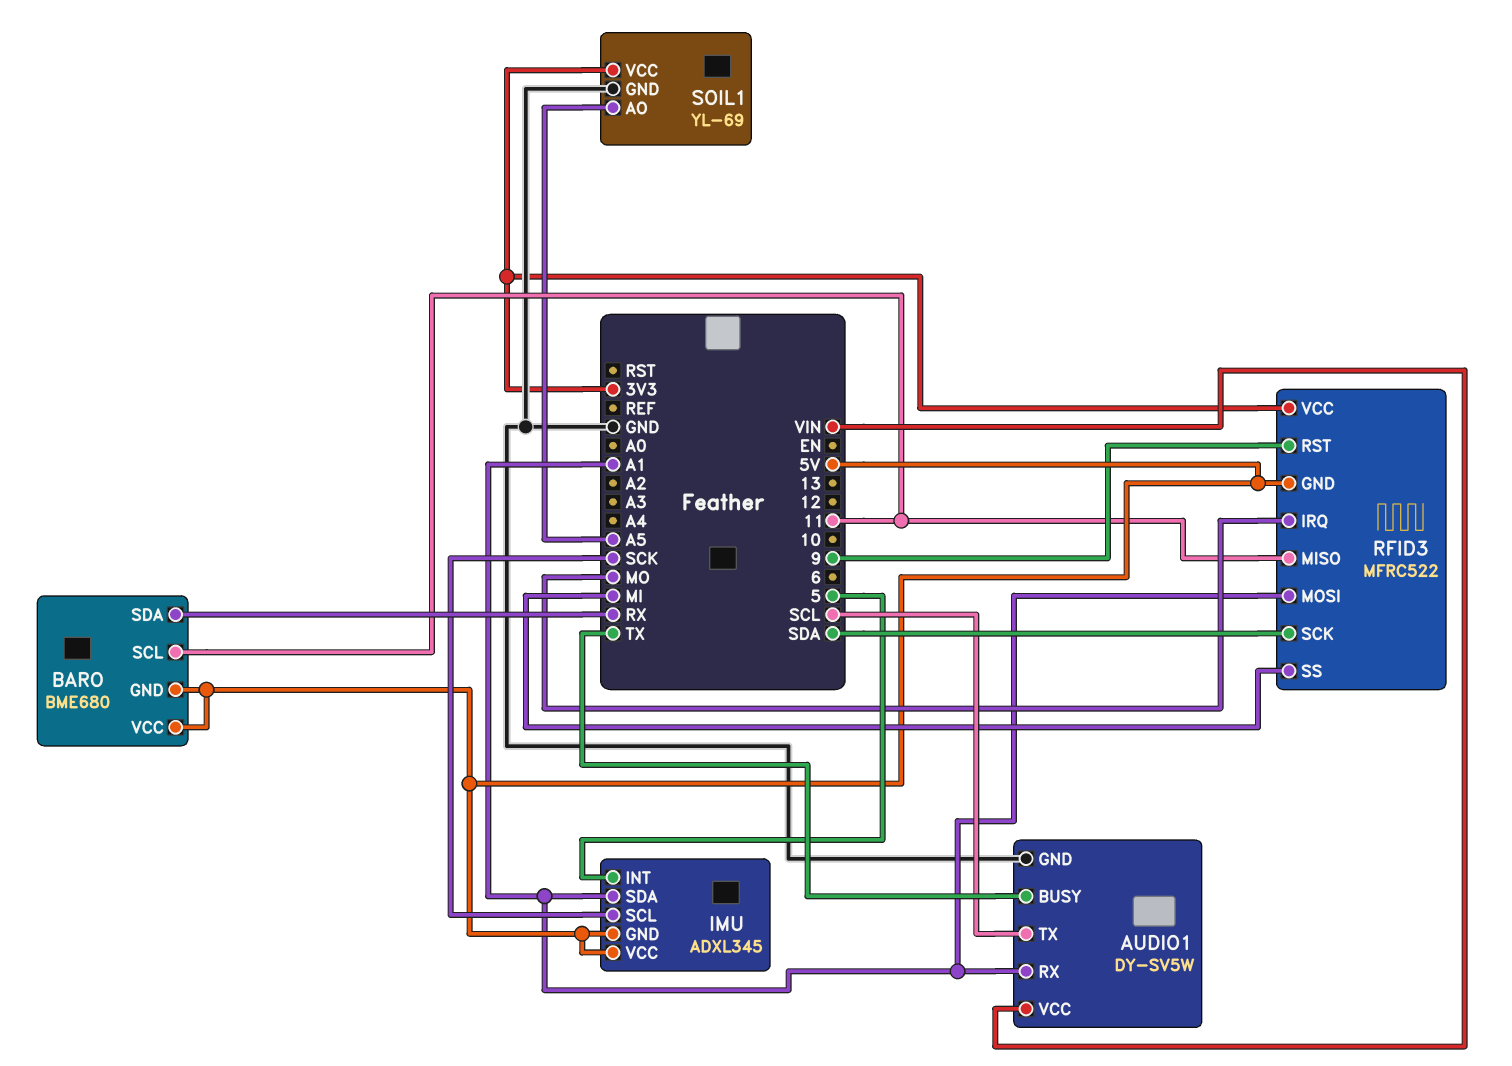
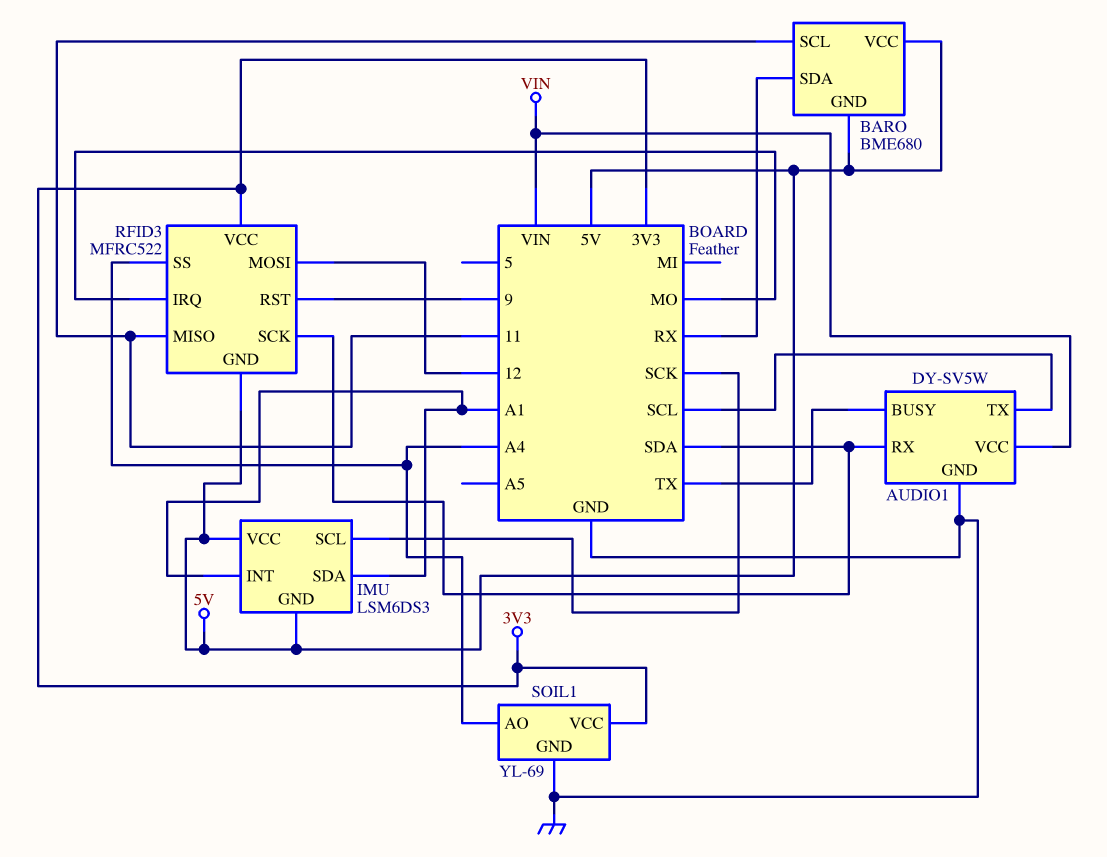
AUDIO1 pin RX: A1 -> SDA
IMU: ADXL345 -> LSM6DS3
IMU pin INT: 5 -> A1
RFID3 pin MOSI: A1 -> 12
RFID3 pin SS: MI -> A4
SOIL1 pin AO: A5 -> A4

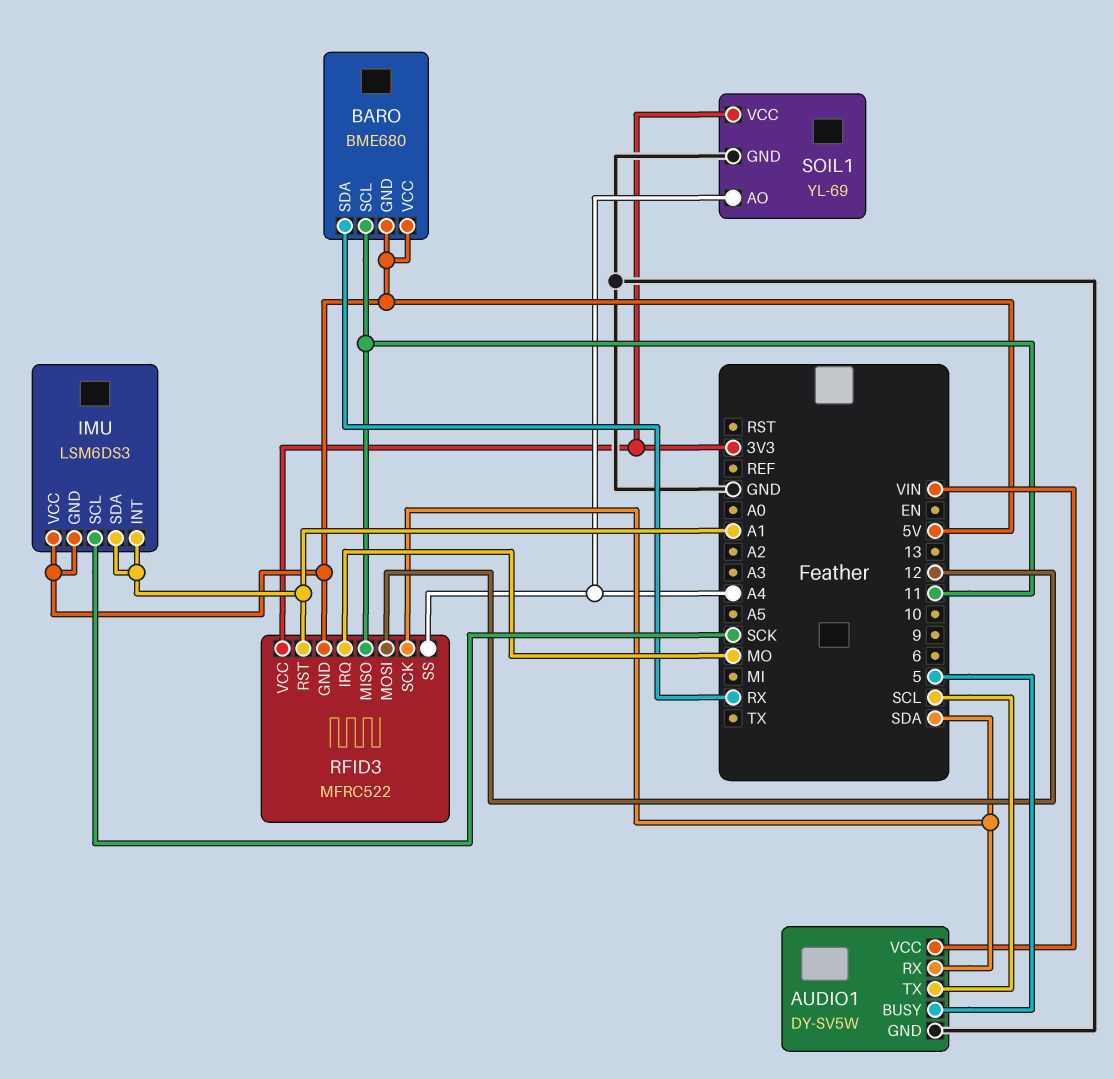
AUDIO1 pin BUSY: TX -> 5
RFID3 pin RST: 9 -> A1

